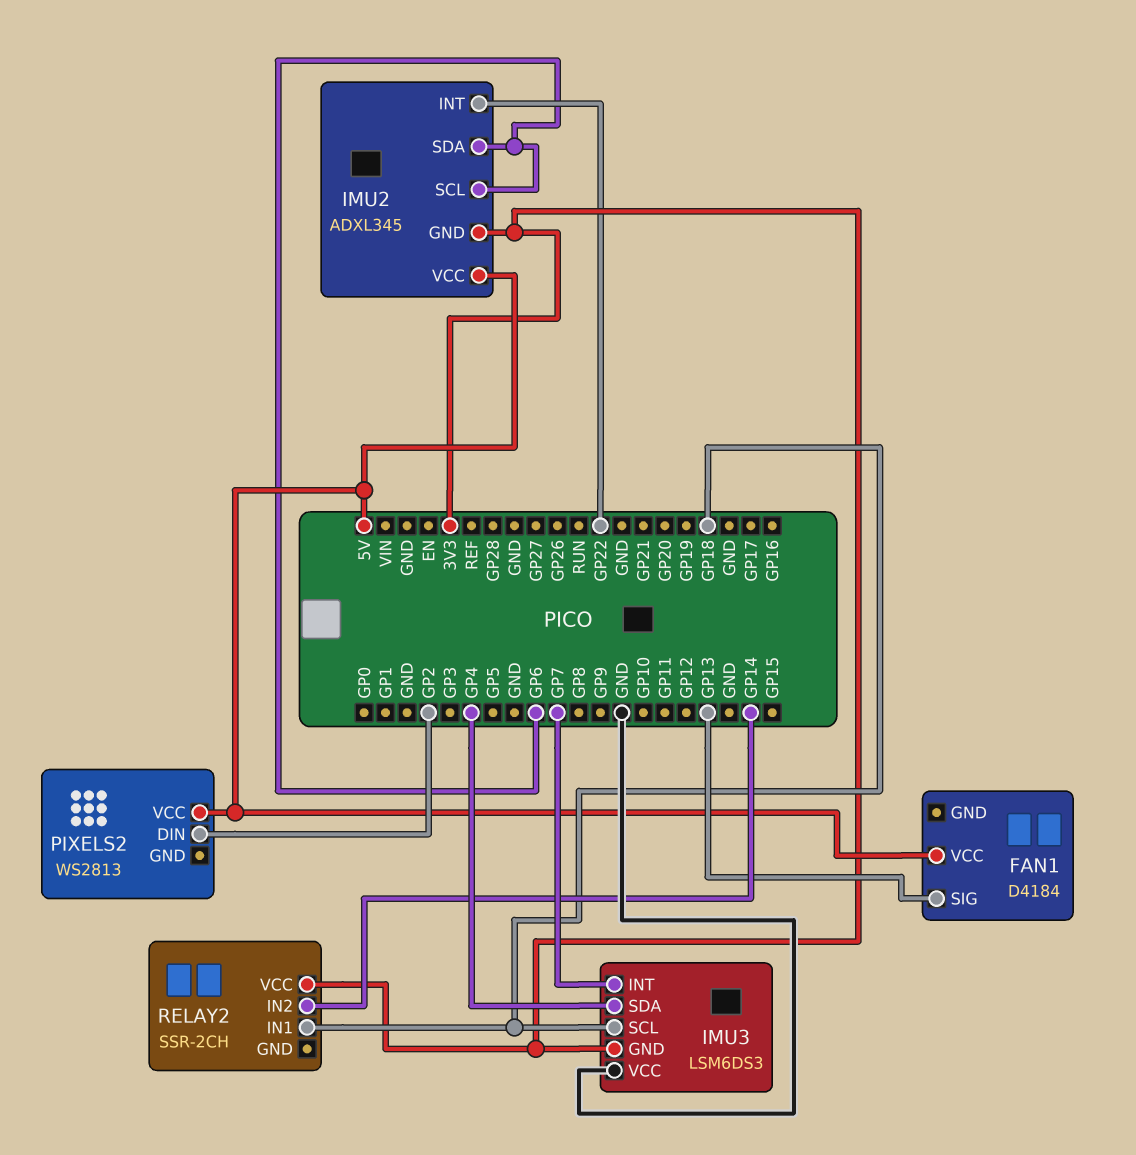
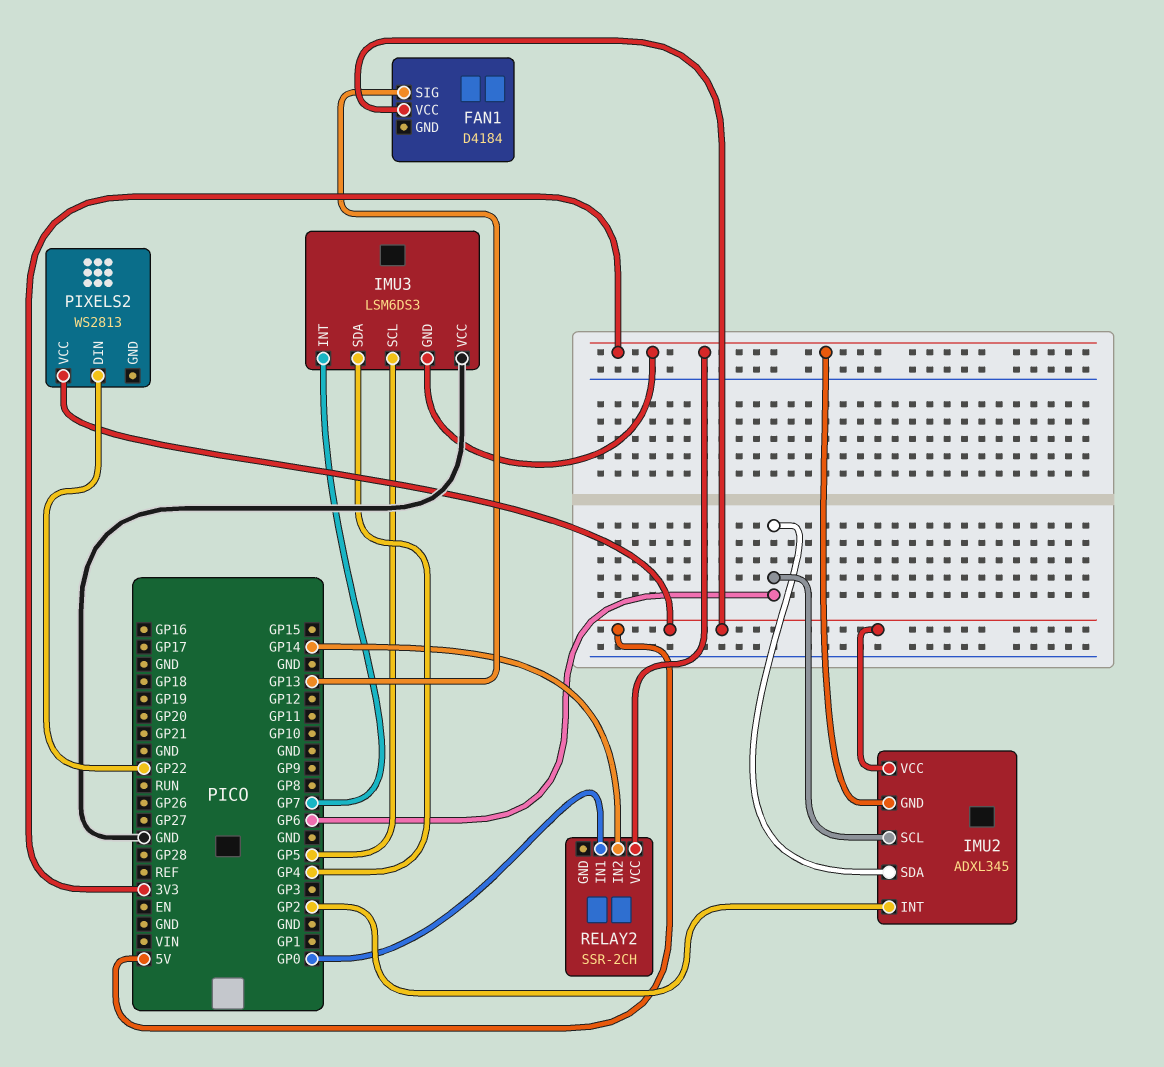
IMU2 pin INT: GP22 -> GP2
IMU3 pin SCL: GP18 -> GP5
PIXELS2 pin DIN: GP2 -> GP22
RELAY2 pin IN1: GP18 -> GP0

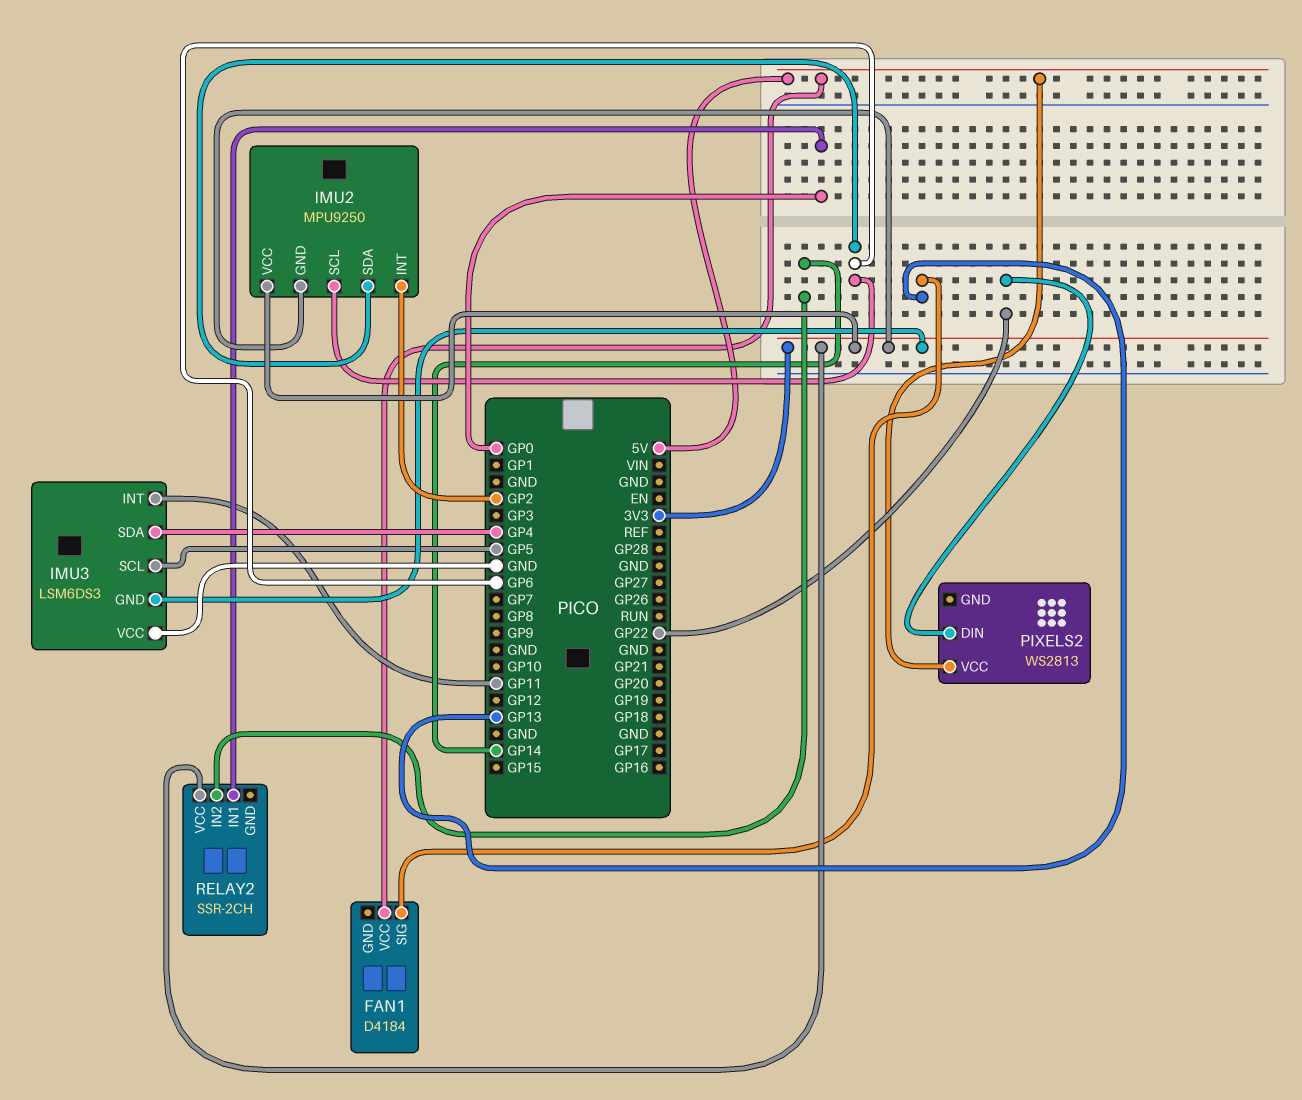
IMU2: ADXL345 -> MPU9250
IMU2 pin VCC: 5V -> 3V3
IMU3 pin INT: GP7 -> GP11

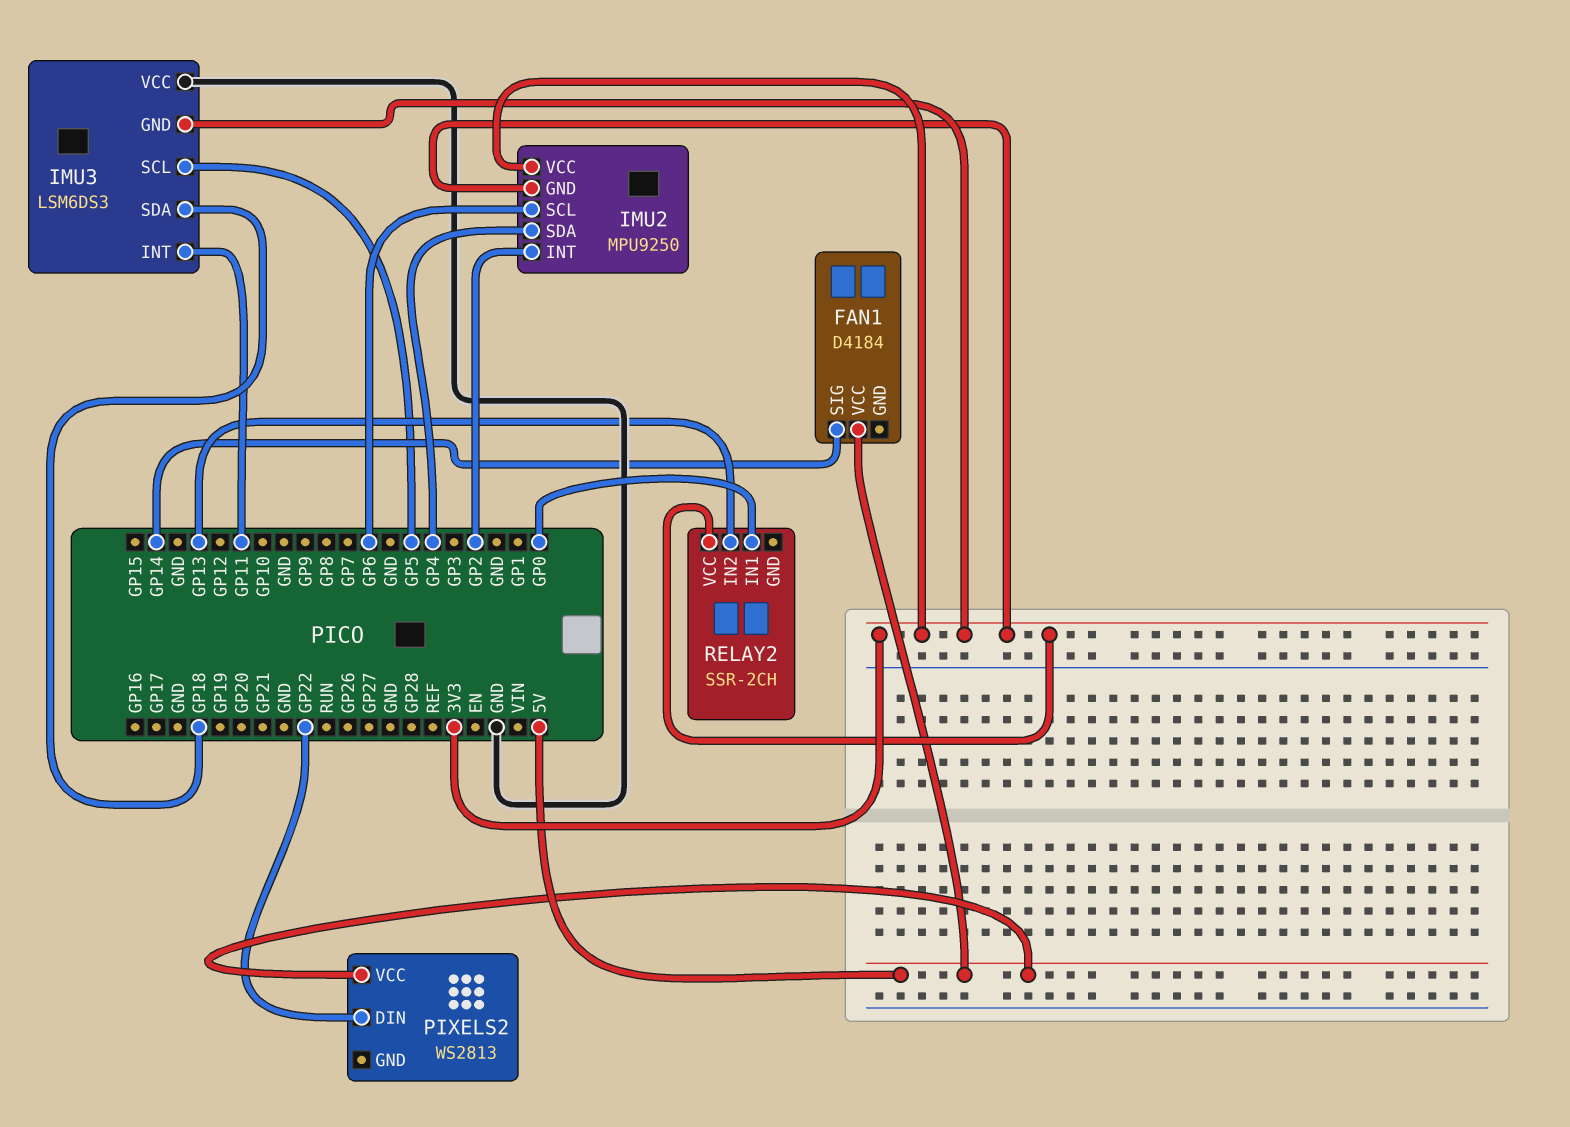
FAN1 pin SIG: GP13 -> GP14
IMU2 pin SDA: GP6 -> GP4
IMU3 pin SDA: GP4 -> GP18
RELAY2 pin IN2: GP14 -> GP13

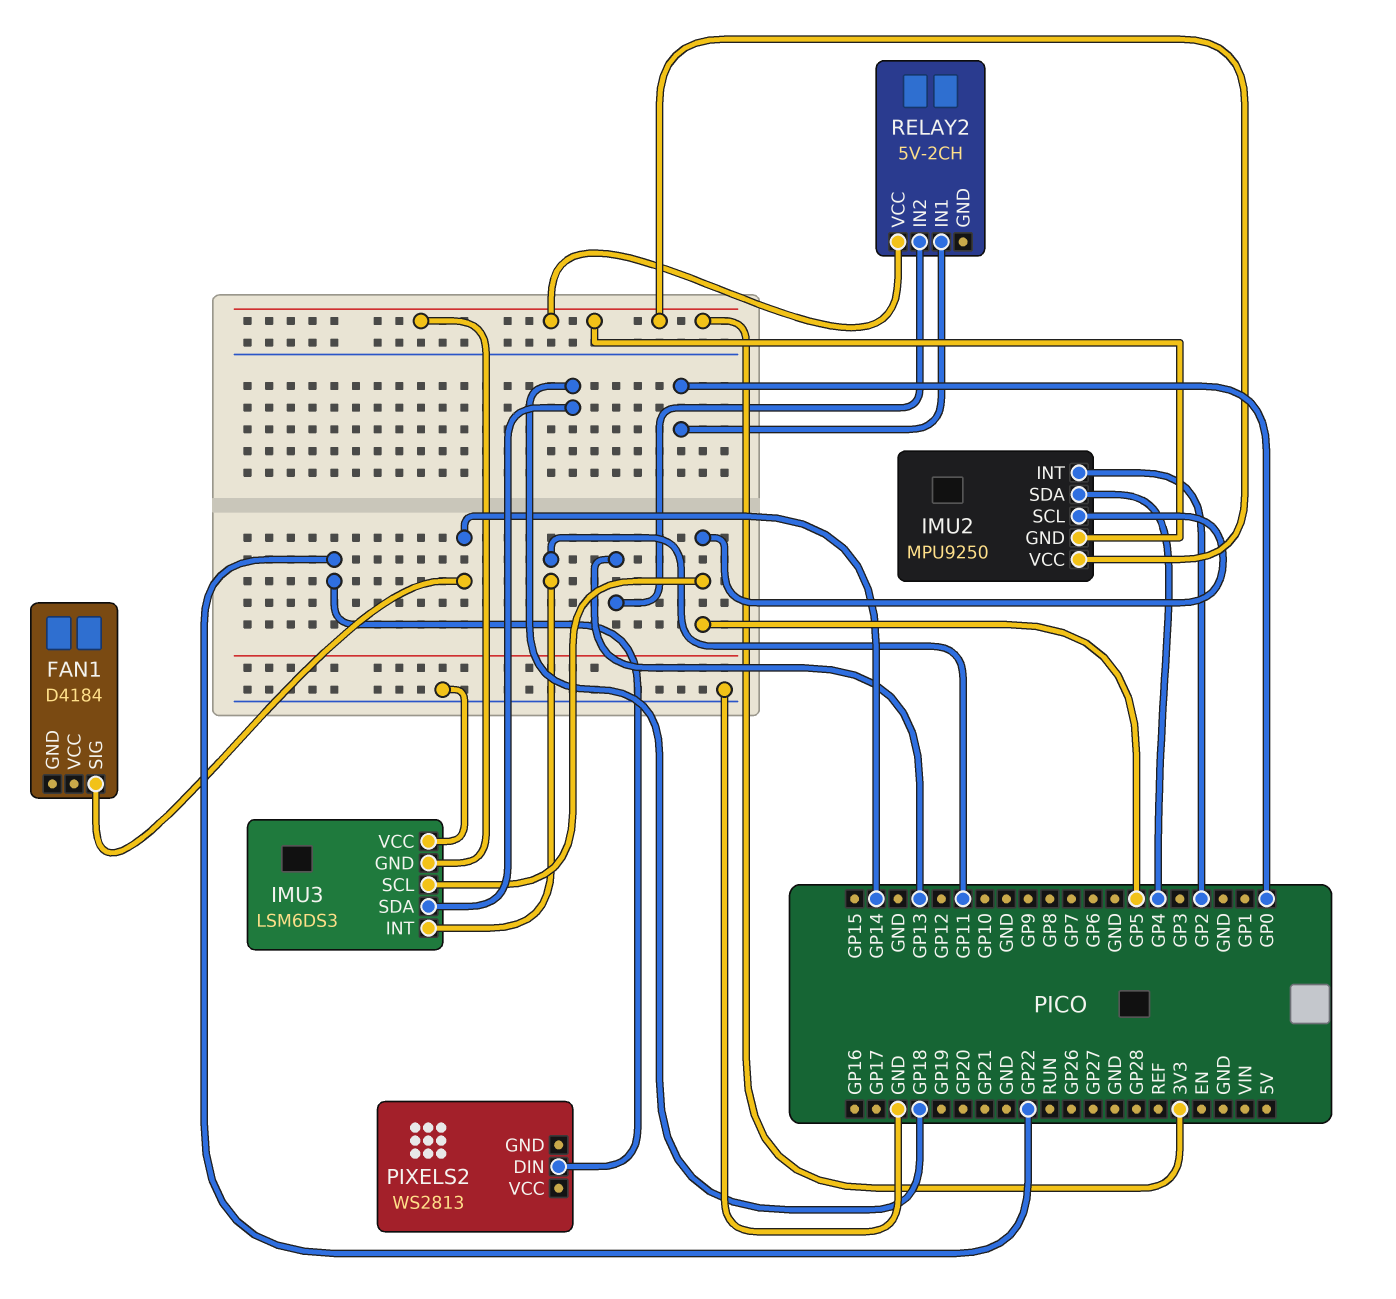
FAN1 pin VCC: 5V -> none
IMU2 pin SCL: GP6 -> GP5
PIXELS2 pin VCC: 5V -> none
RELAY2: SSR-2CH -> 5V-2CH

